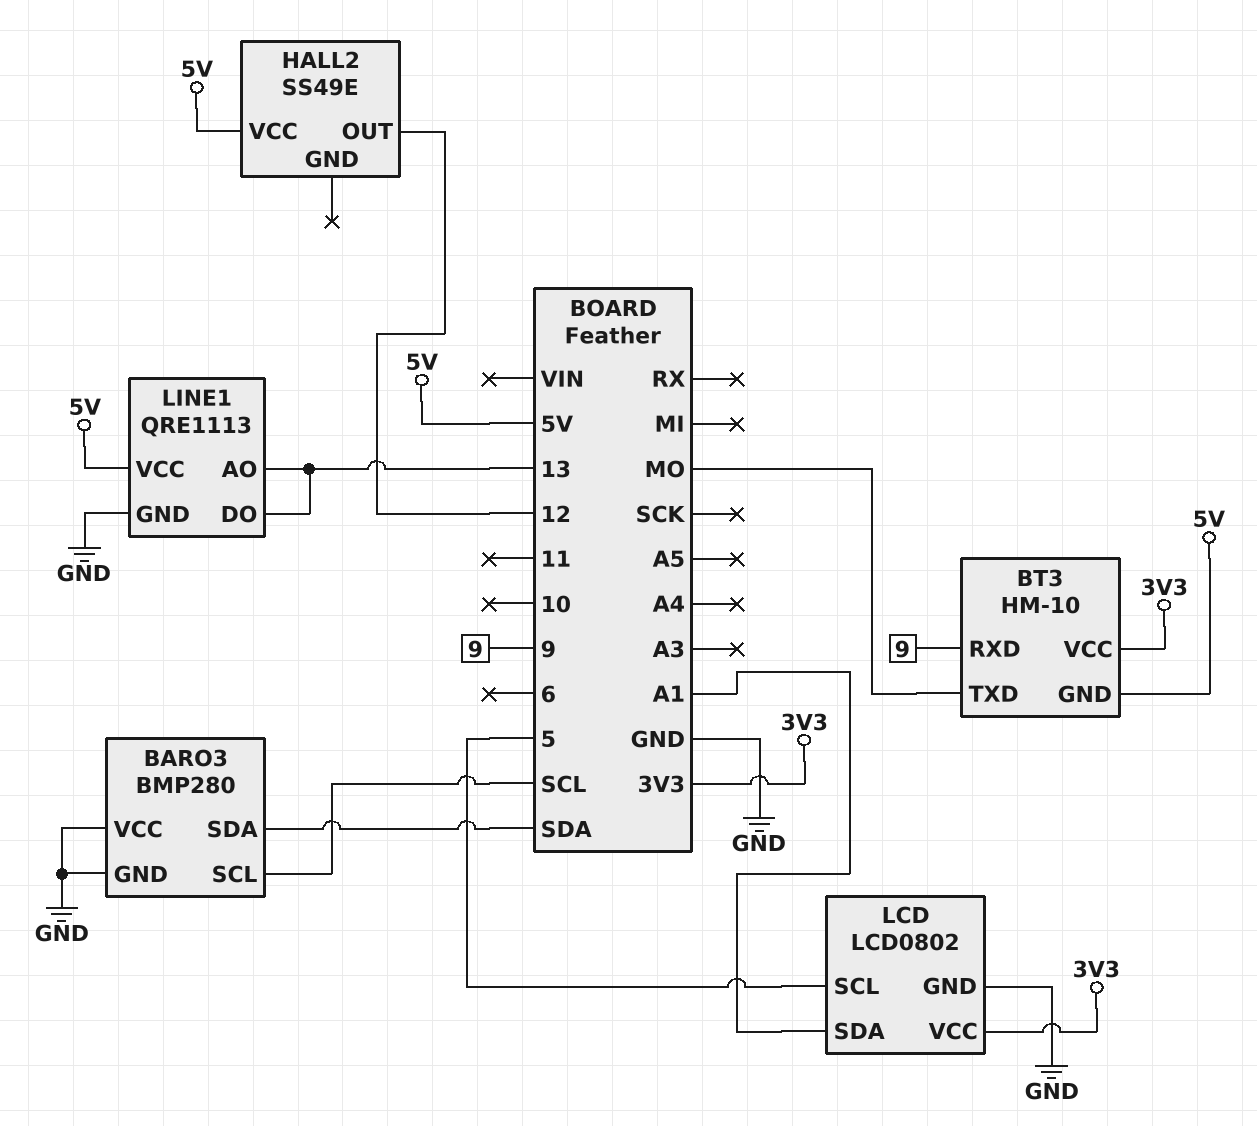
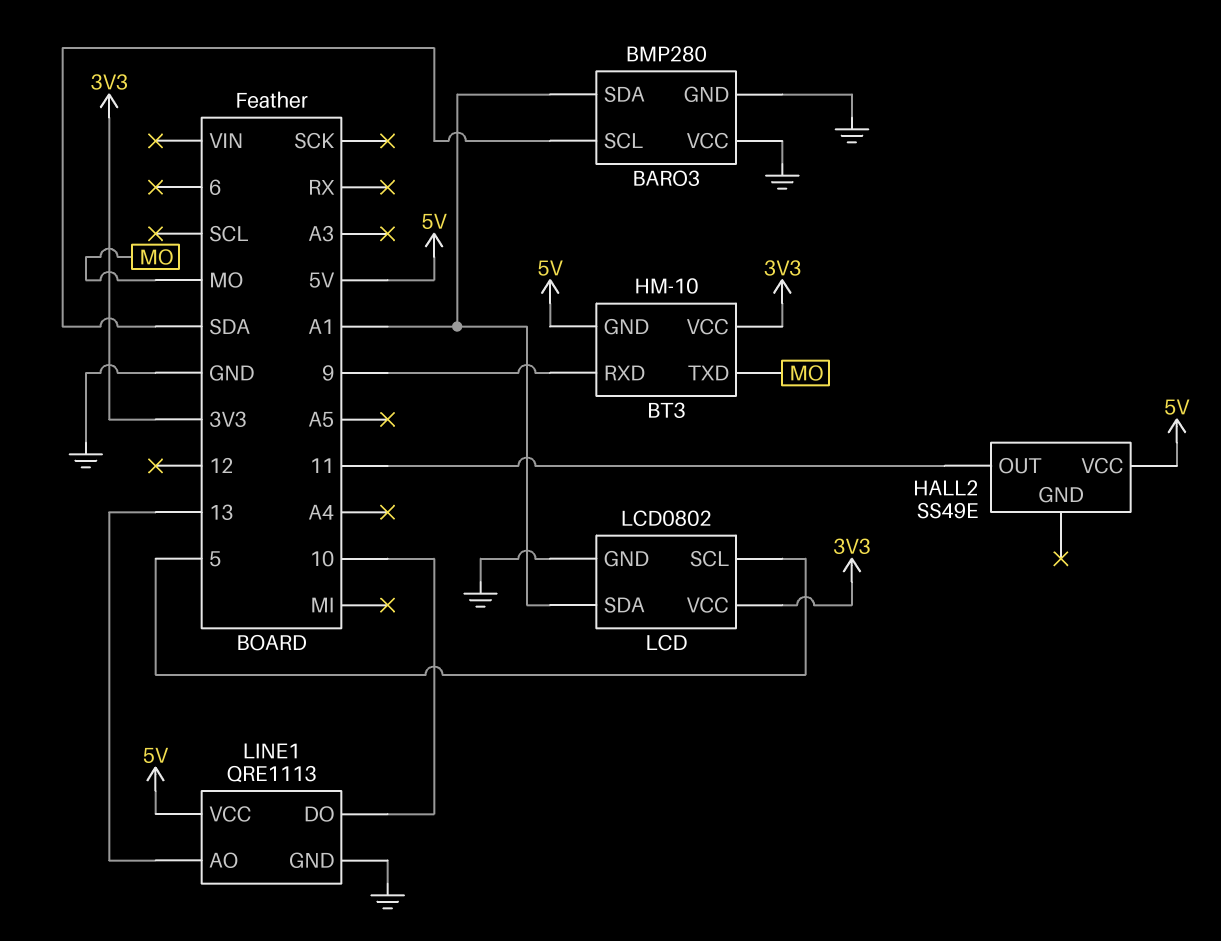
BARO3 pin SCL: SCL -> SDA
BARO3 pin SDA: SDA -> A1
HALL2 pin OUT: 12 -> 11
LINE1 pin DO: 13 -> 10

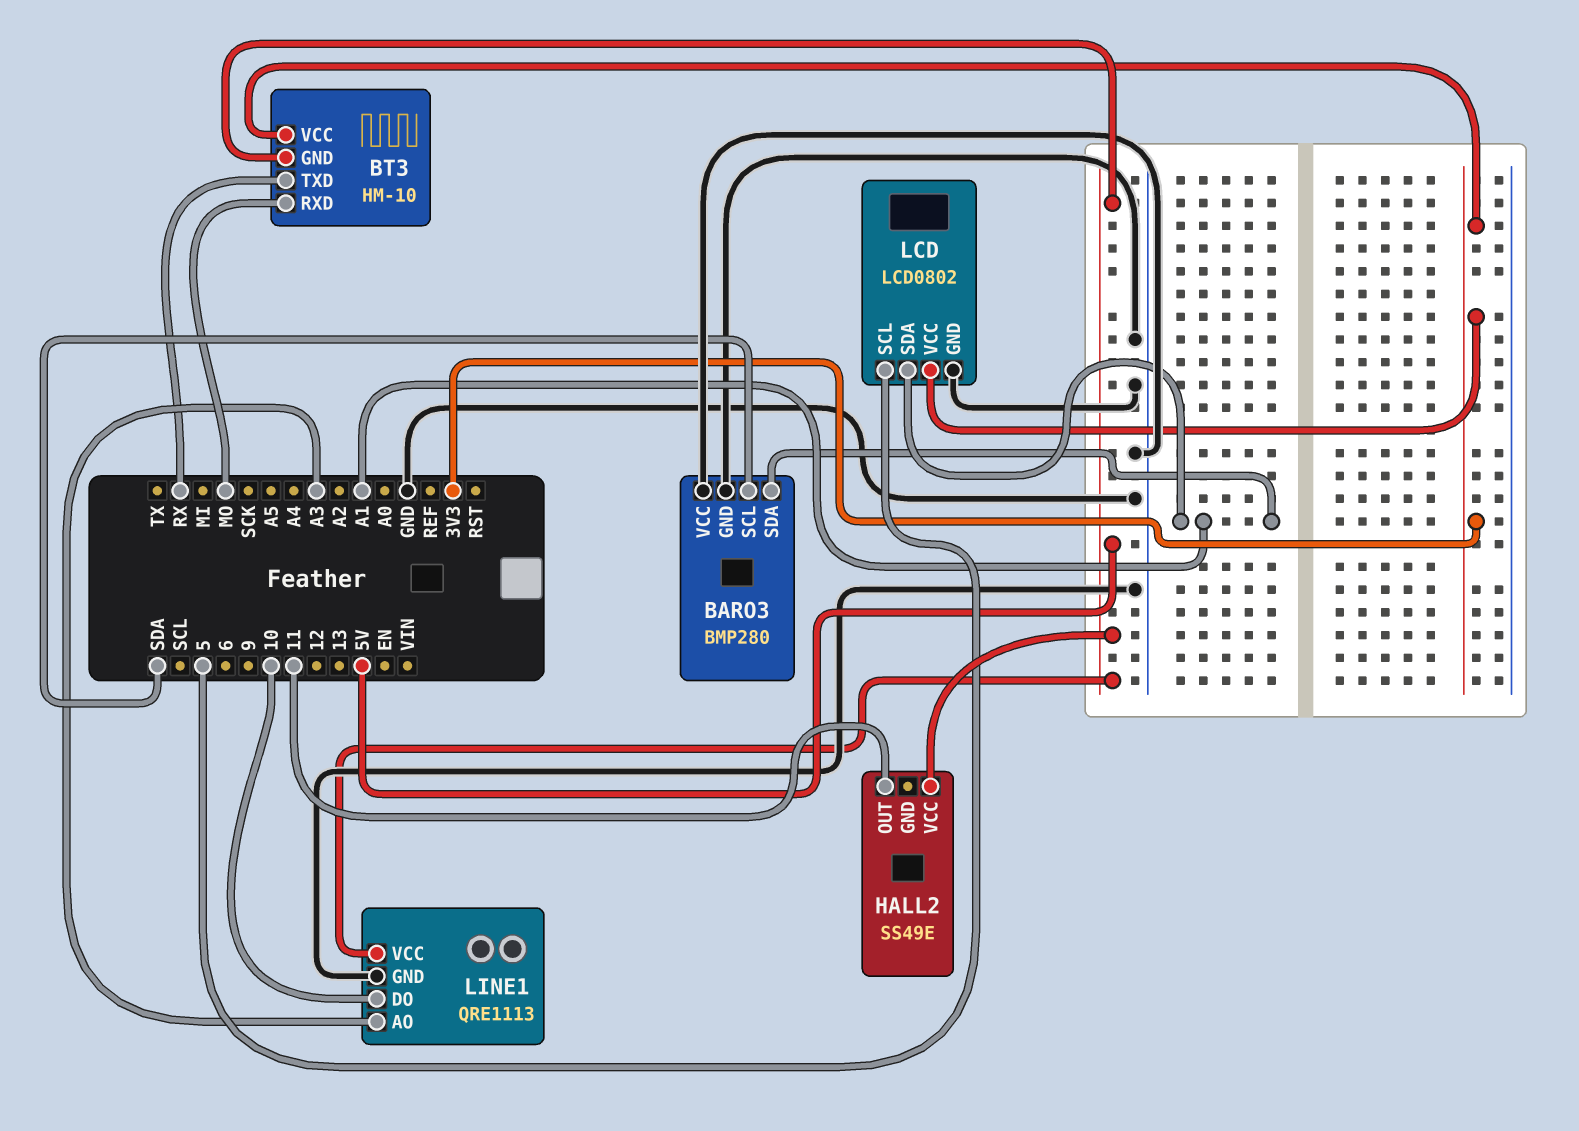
BT3 pin RXD: 9 -> MO
BT3 pin TXD: MO -> RX
LINE1 pin AO: 13 -> A3

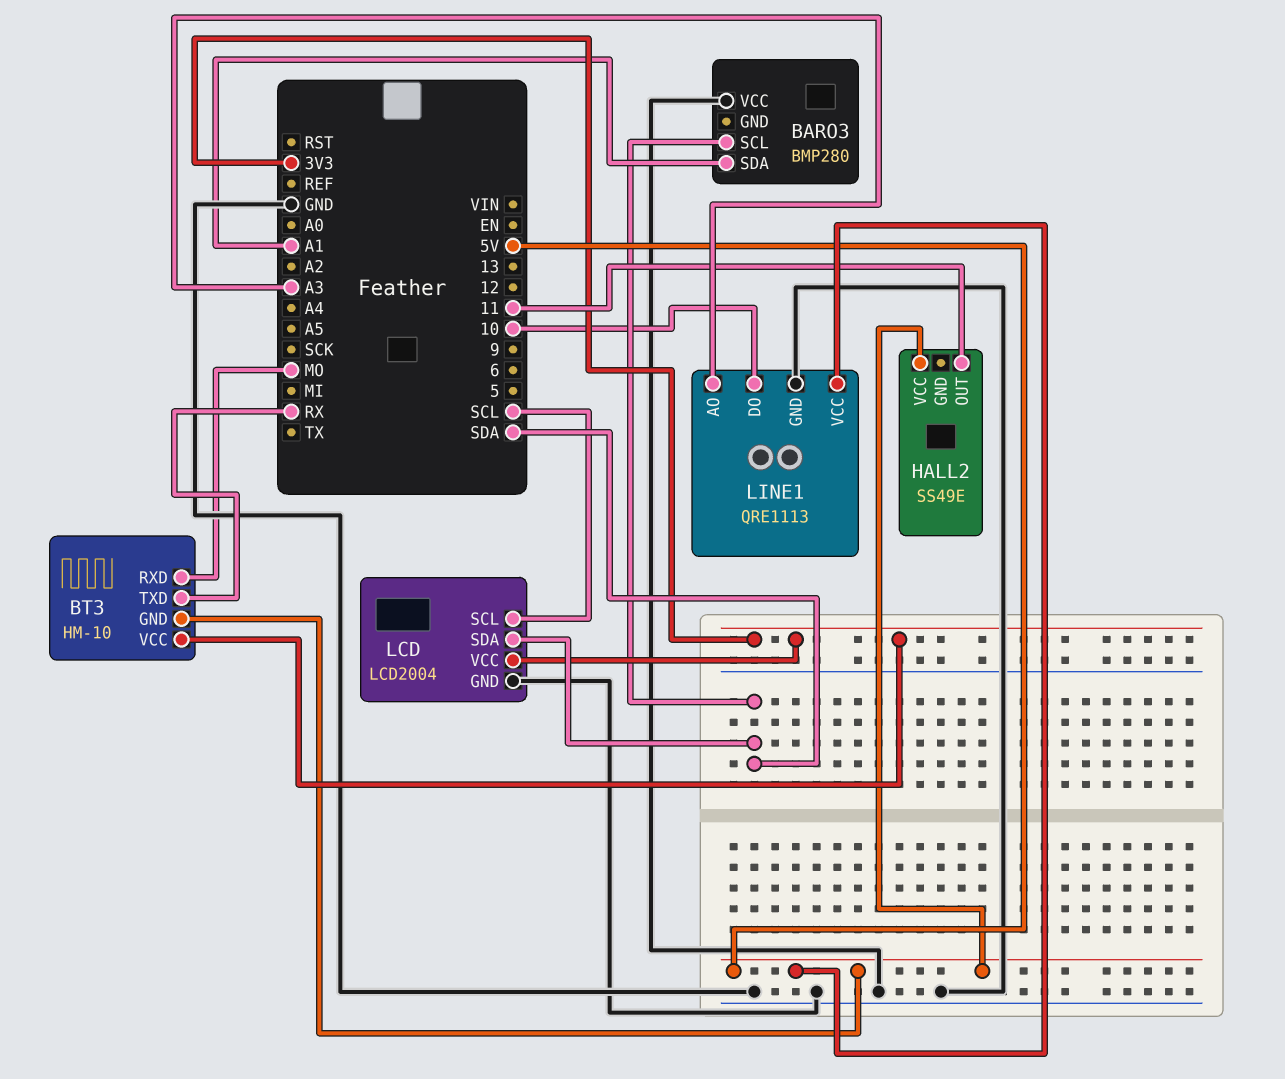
BARO3 pin GND: GND -> none
LCD: LCD0802 -> LCD2004
LCD pin SCL: 5 -> SCL
LCD pin SDA: A1 -> SDA

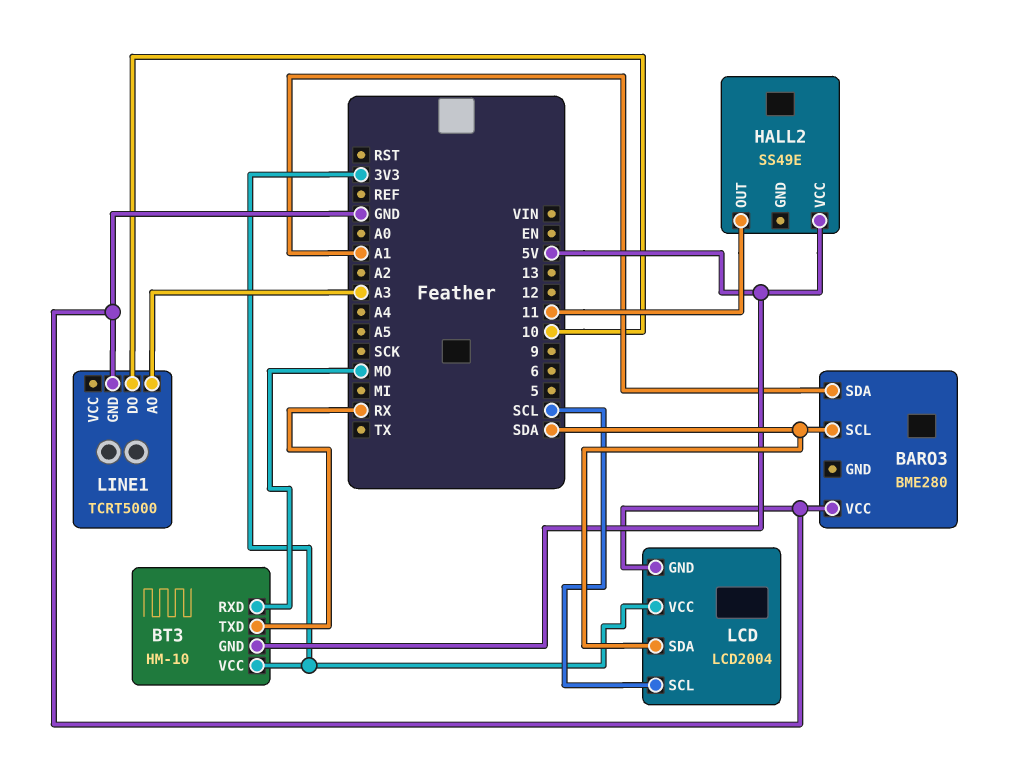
BARO3: BMP280 -> BME280
LINE1: QRE1113 -> TCRT5000
LINE1 pin VCC: 5V -> none

